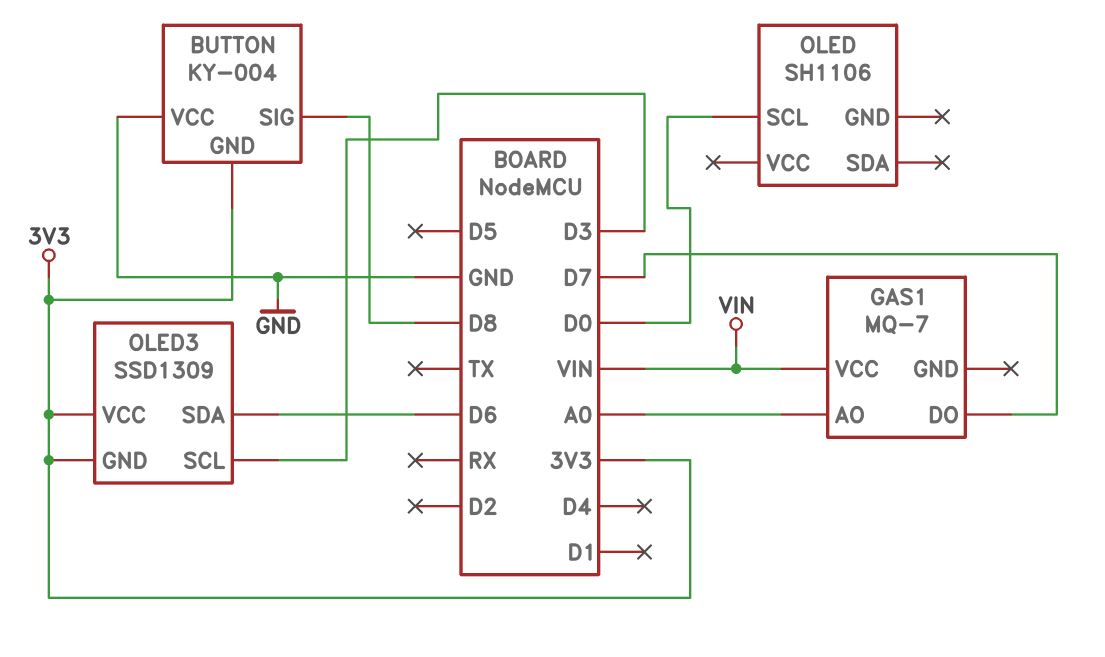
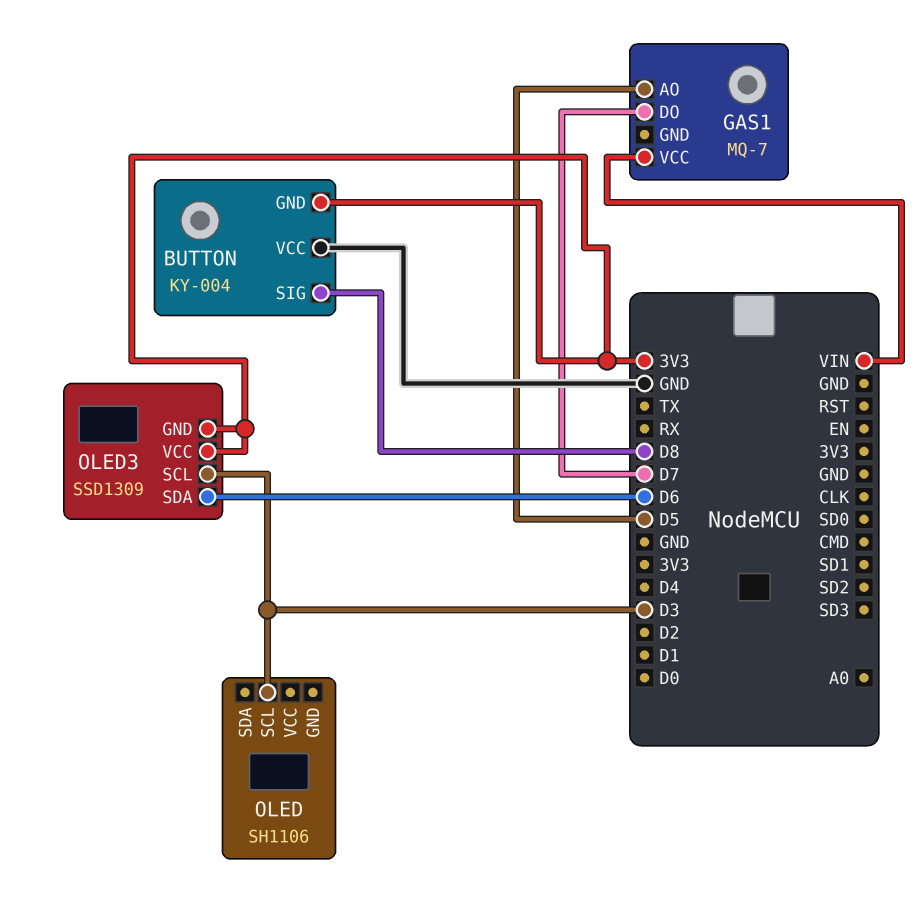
GAS1 pin AO: A0 -> D5
OLED pin SCL: D0 -> D3

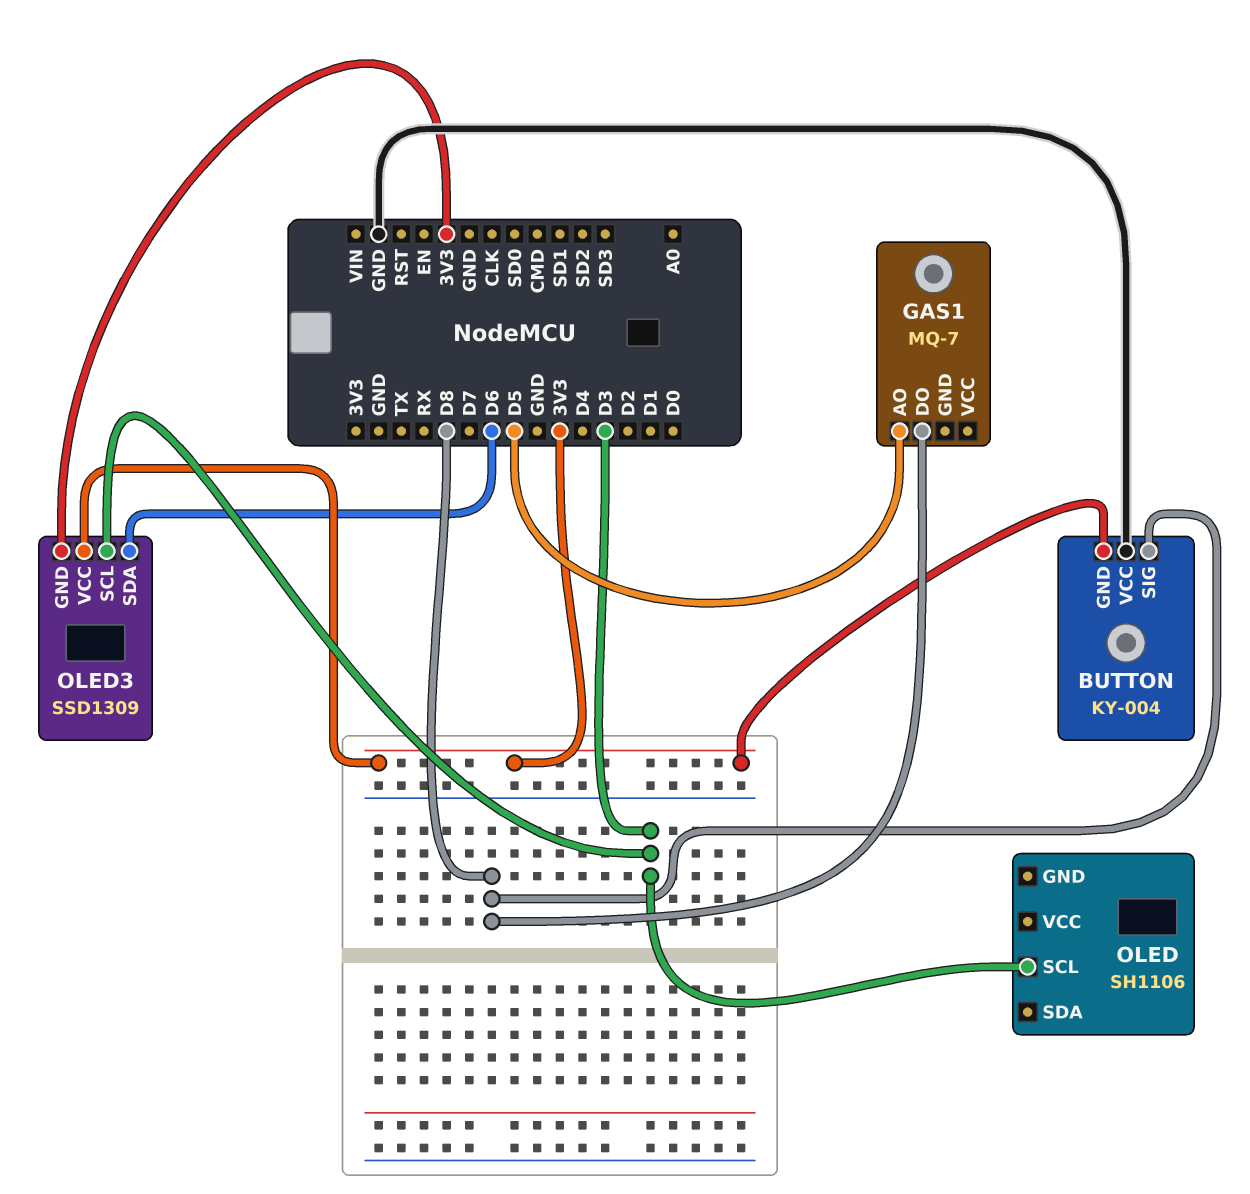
GAS1 pin DO: D7 -> D8
GAS1 pin VCC: VIN -> none

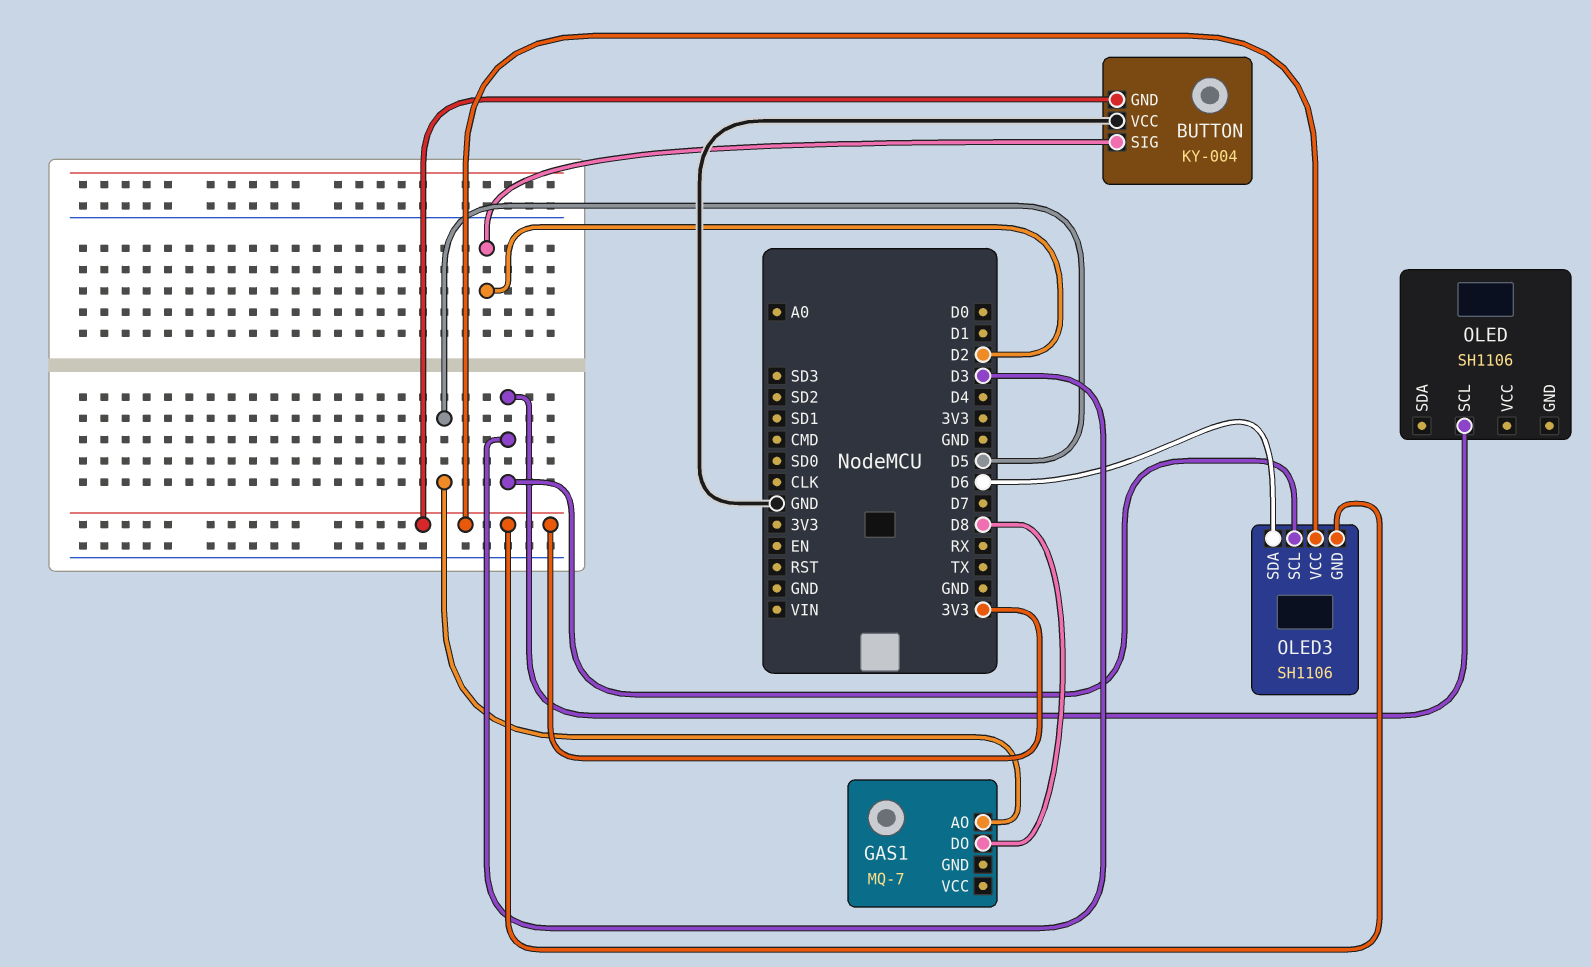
BUTTON pin SIG: D8 -> D2
OLED3: SSD1309 -> SH1106

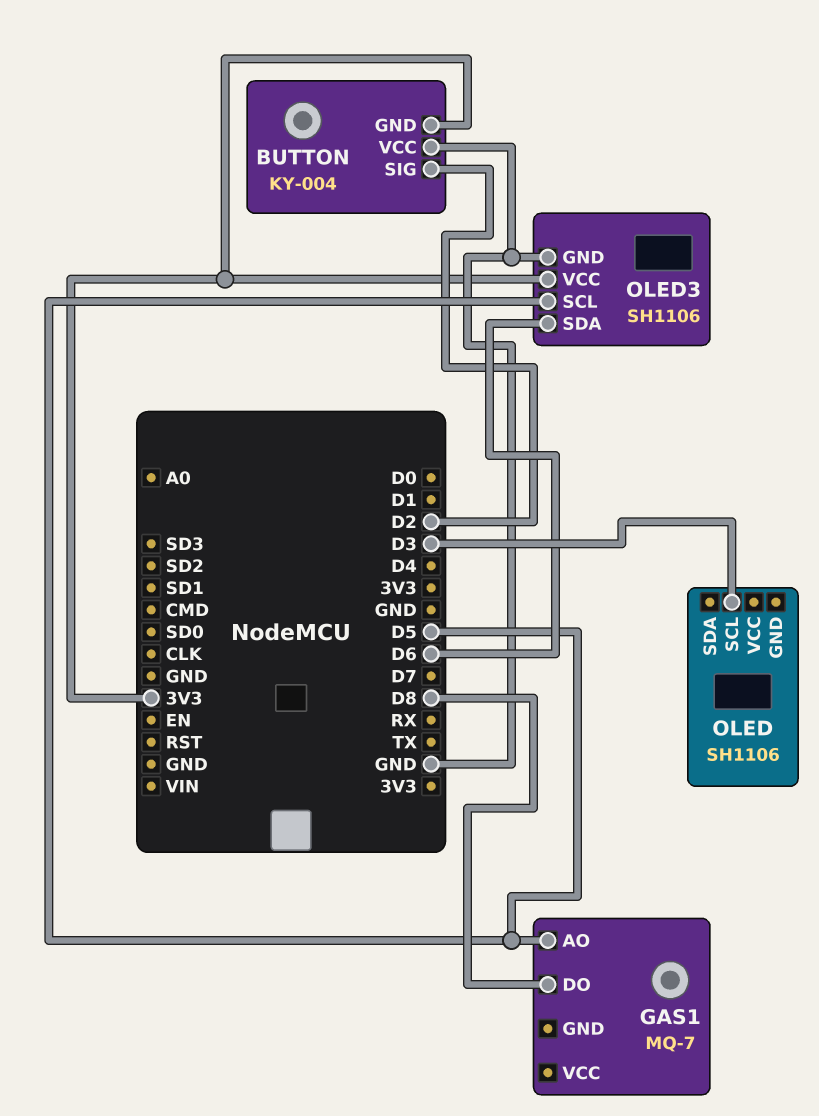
OLED3 pin GND: 3V3 -> GND
OLED3 pin SCL: D3 -> D5

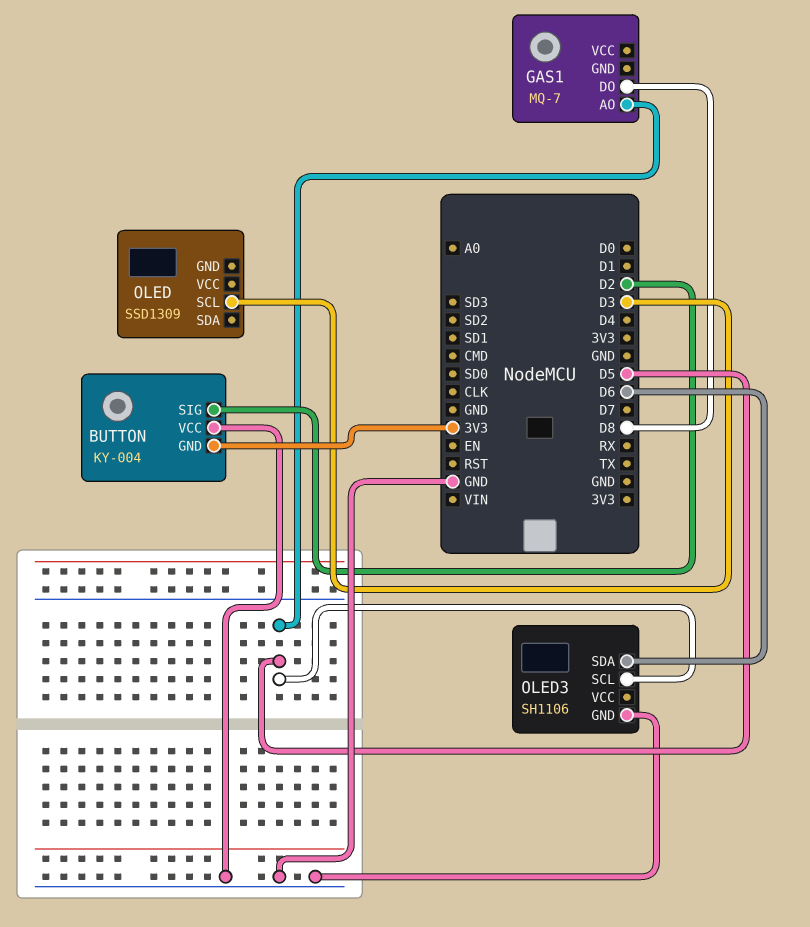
OLED: SH1106 -> SSD1309
OLED3 pin VCC: 3V3 -> none

